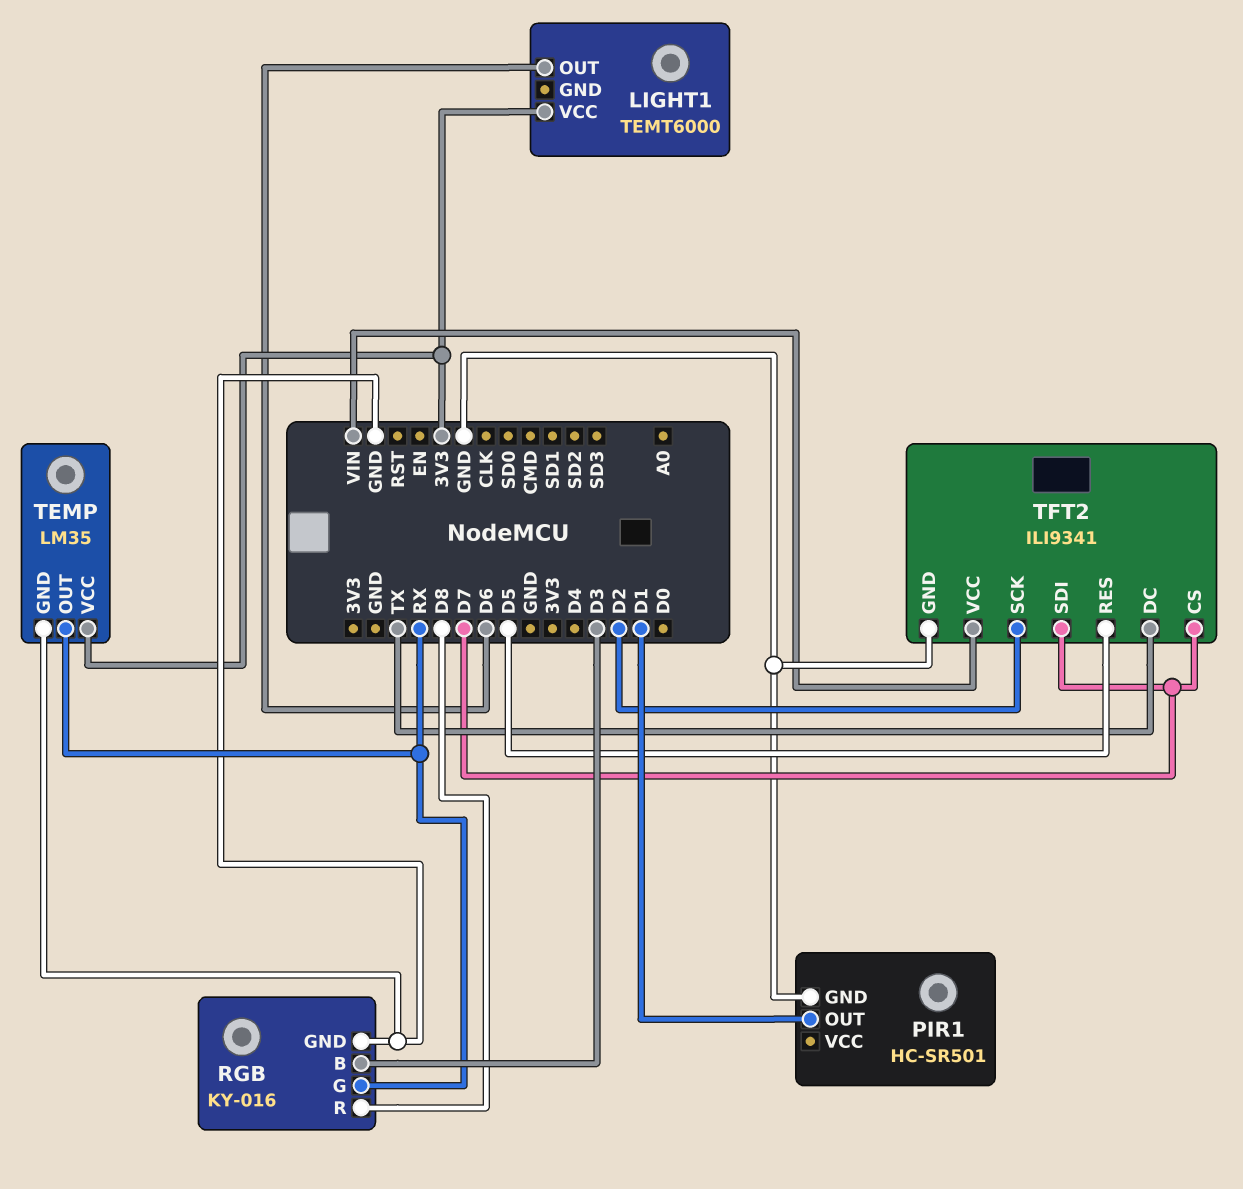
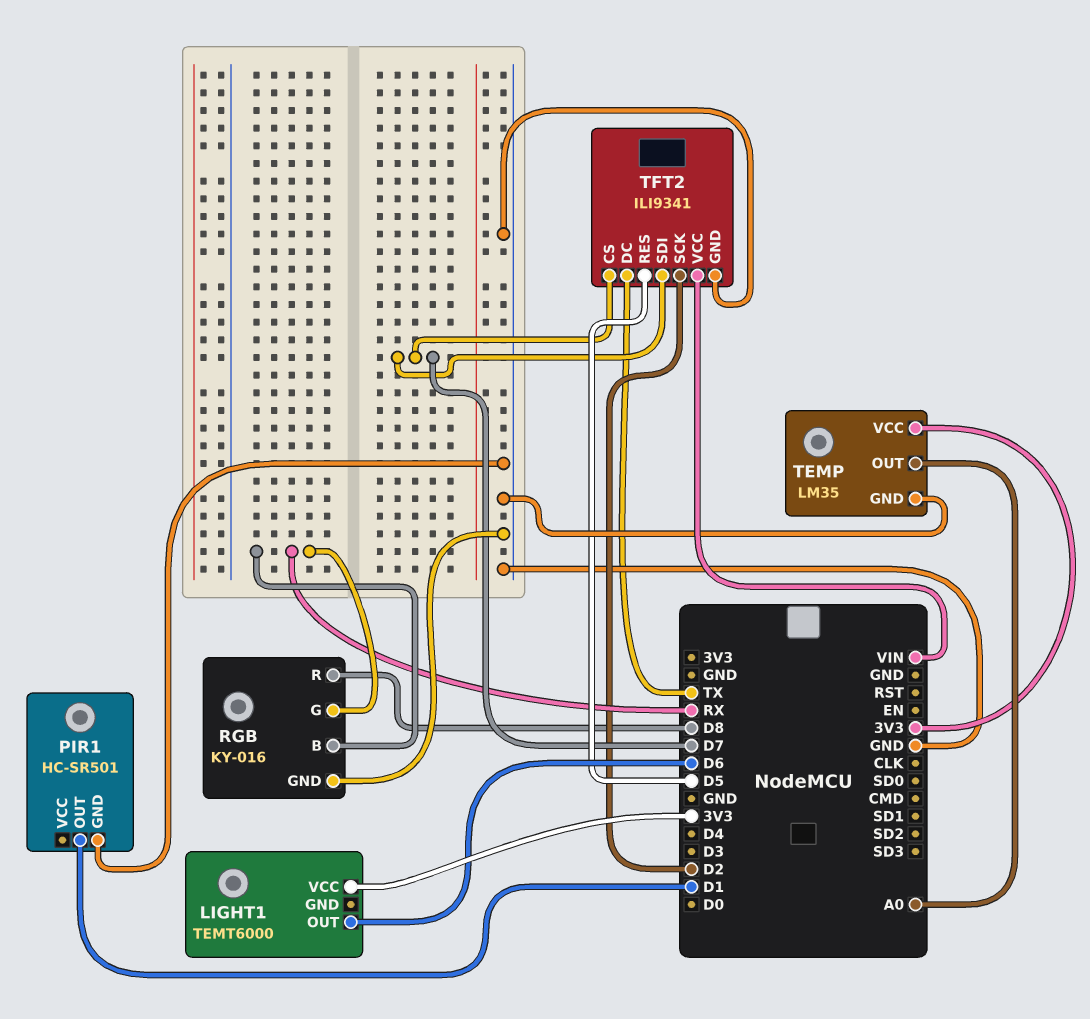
RGB pin B: D3 -> RX
TEMP pin OUT: RX -> A0

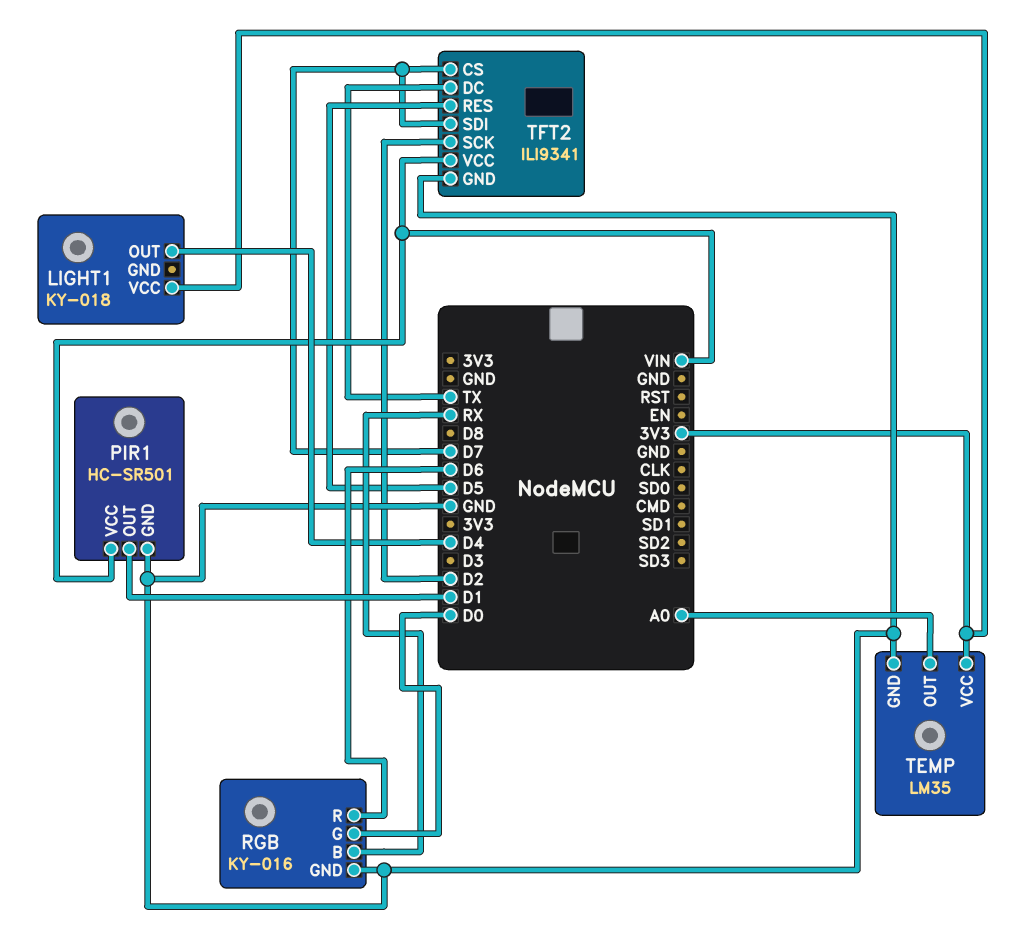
LIGHT1: TEMT6000 -> KY-018
LIGHT1 pin OUT: D6 -> D4
PIR1 pin VCC: none -> VIN
RGB pin G: RX -> D0
RGB pin R: D8 -> D6

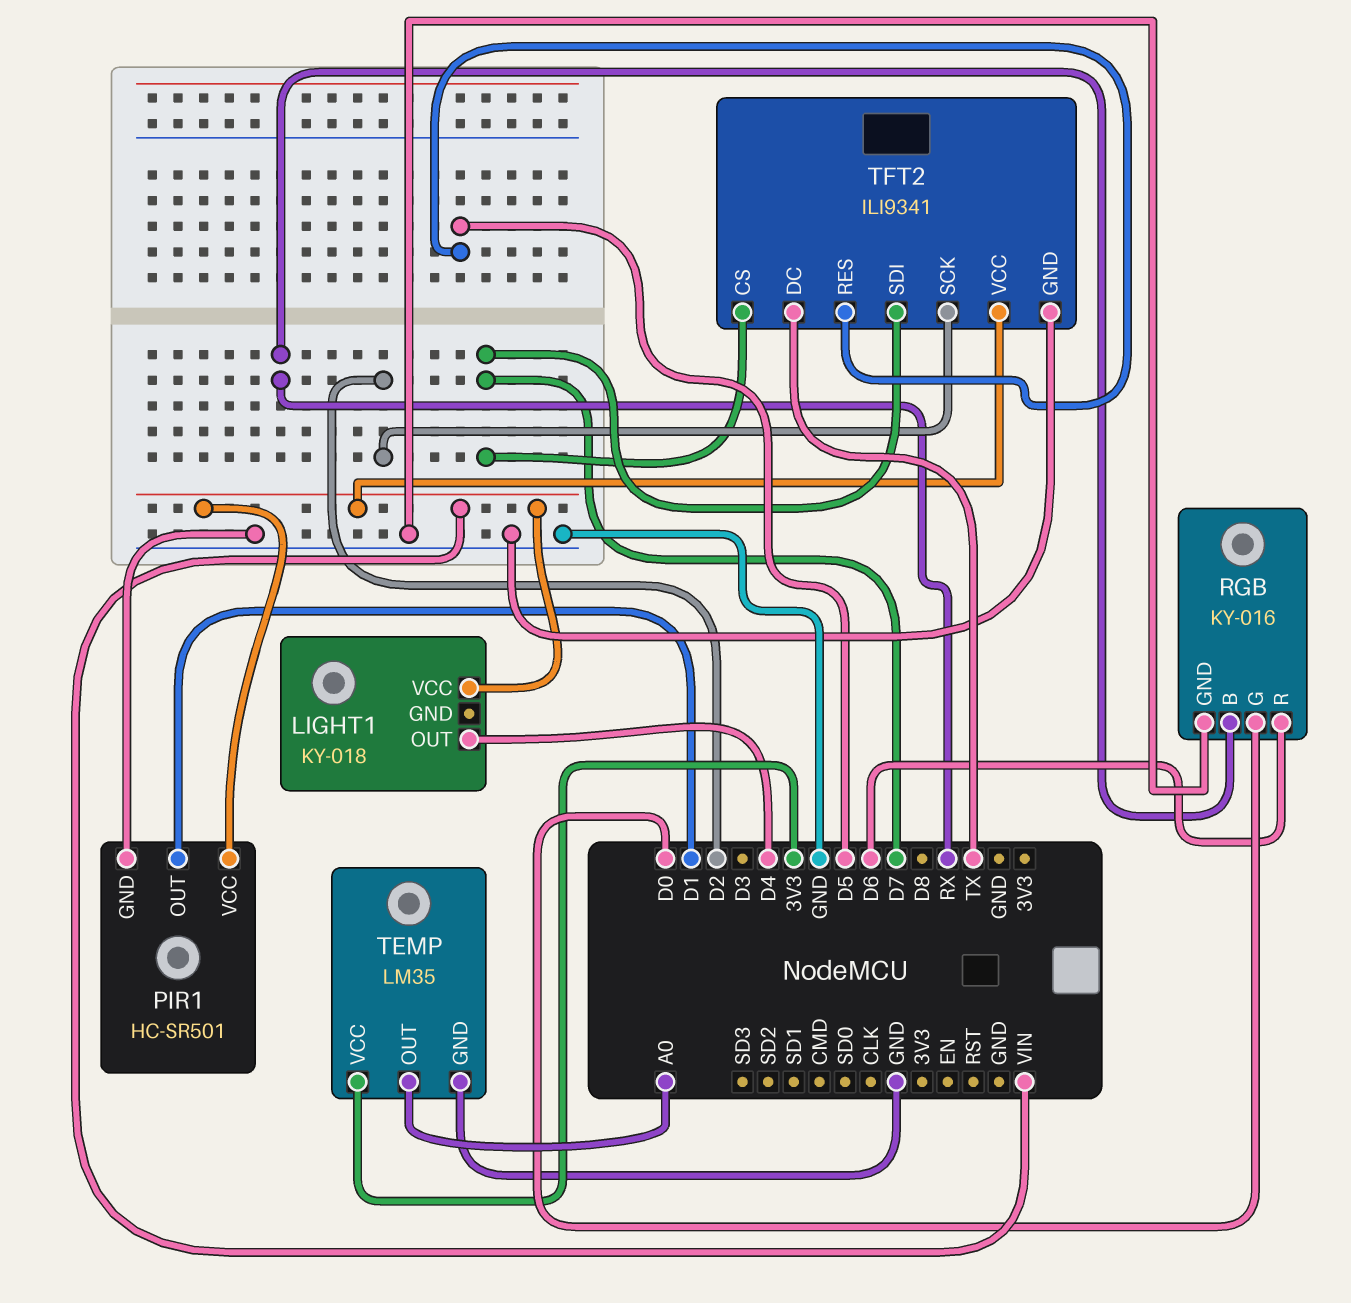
LIGHT1 pin VCC: 3V3 -> VIN

